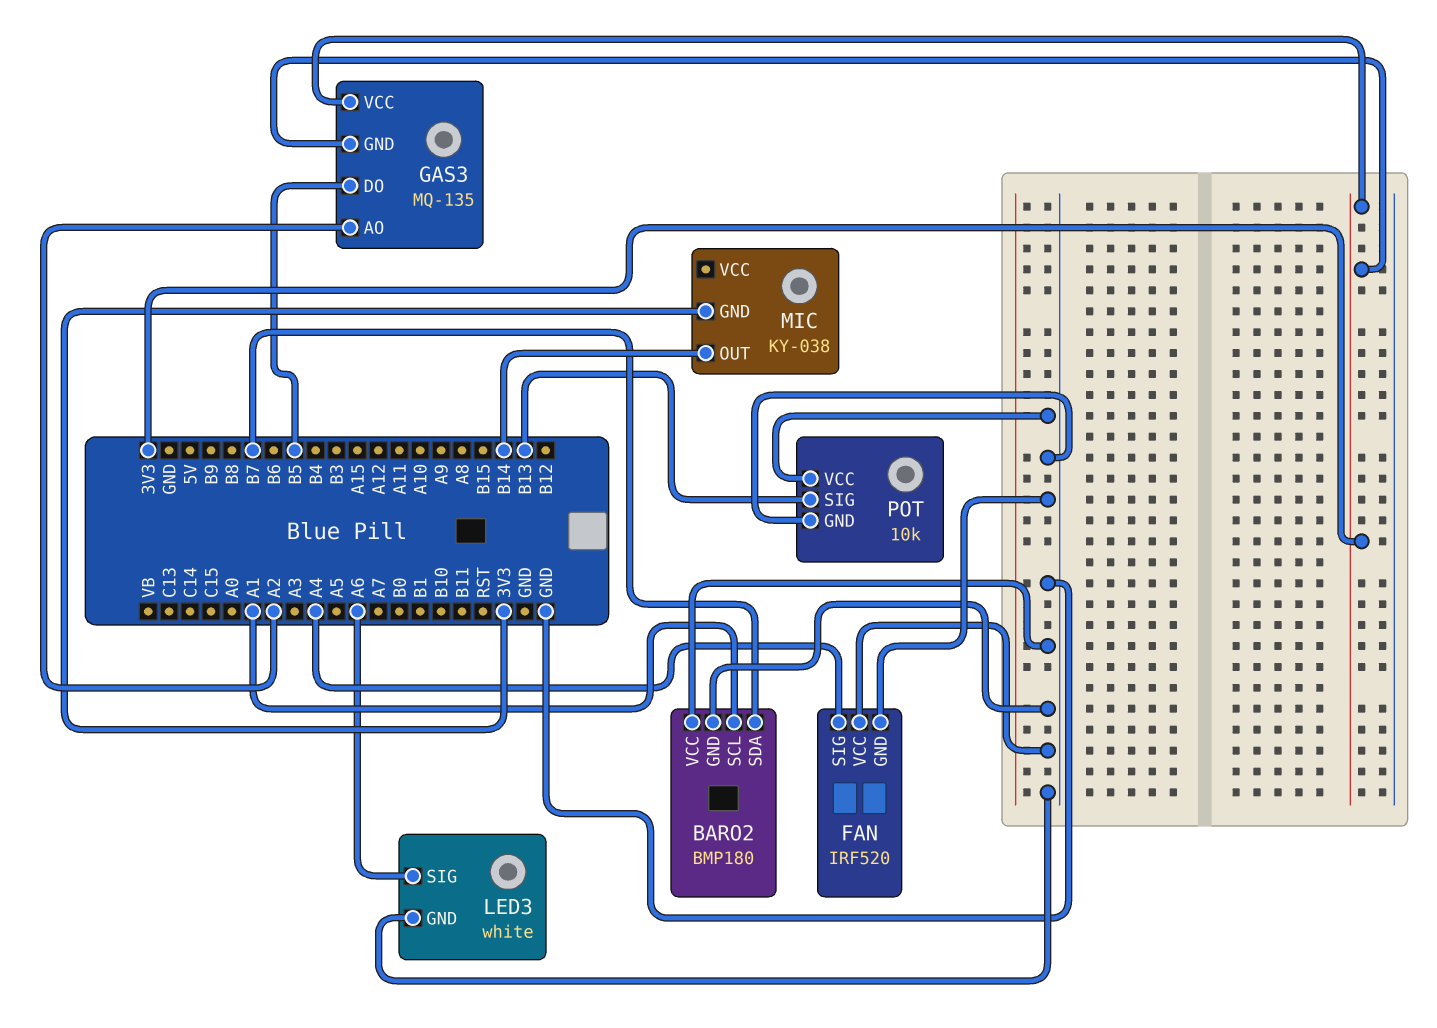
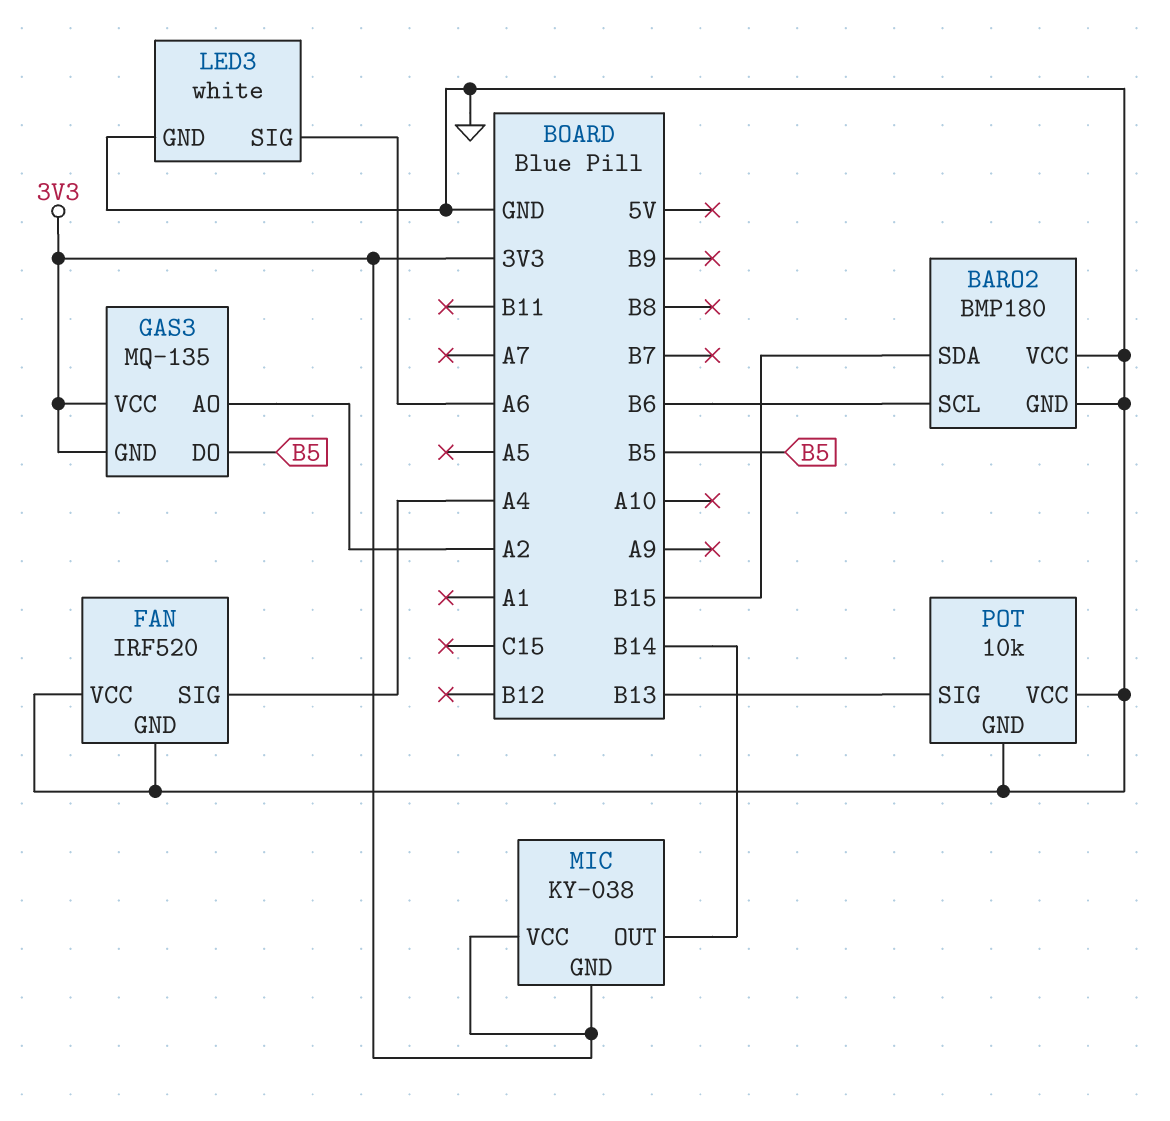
BARO2 pin SCL: A1 -> B6
BARO2 pin SDA: B7 -> B15
MIC pin VCC: none -> 3V3

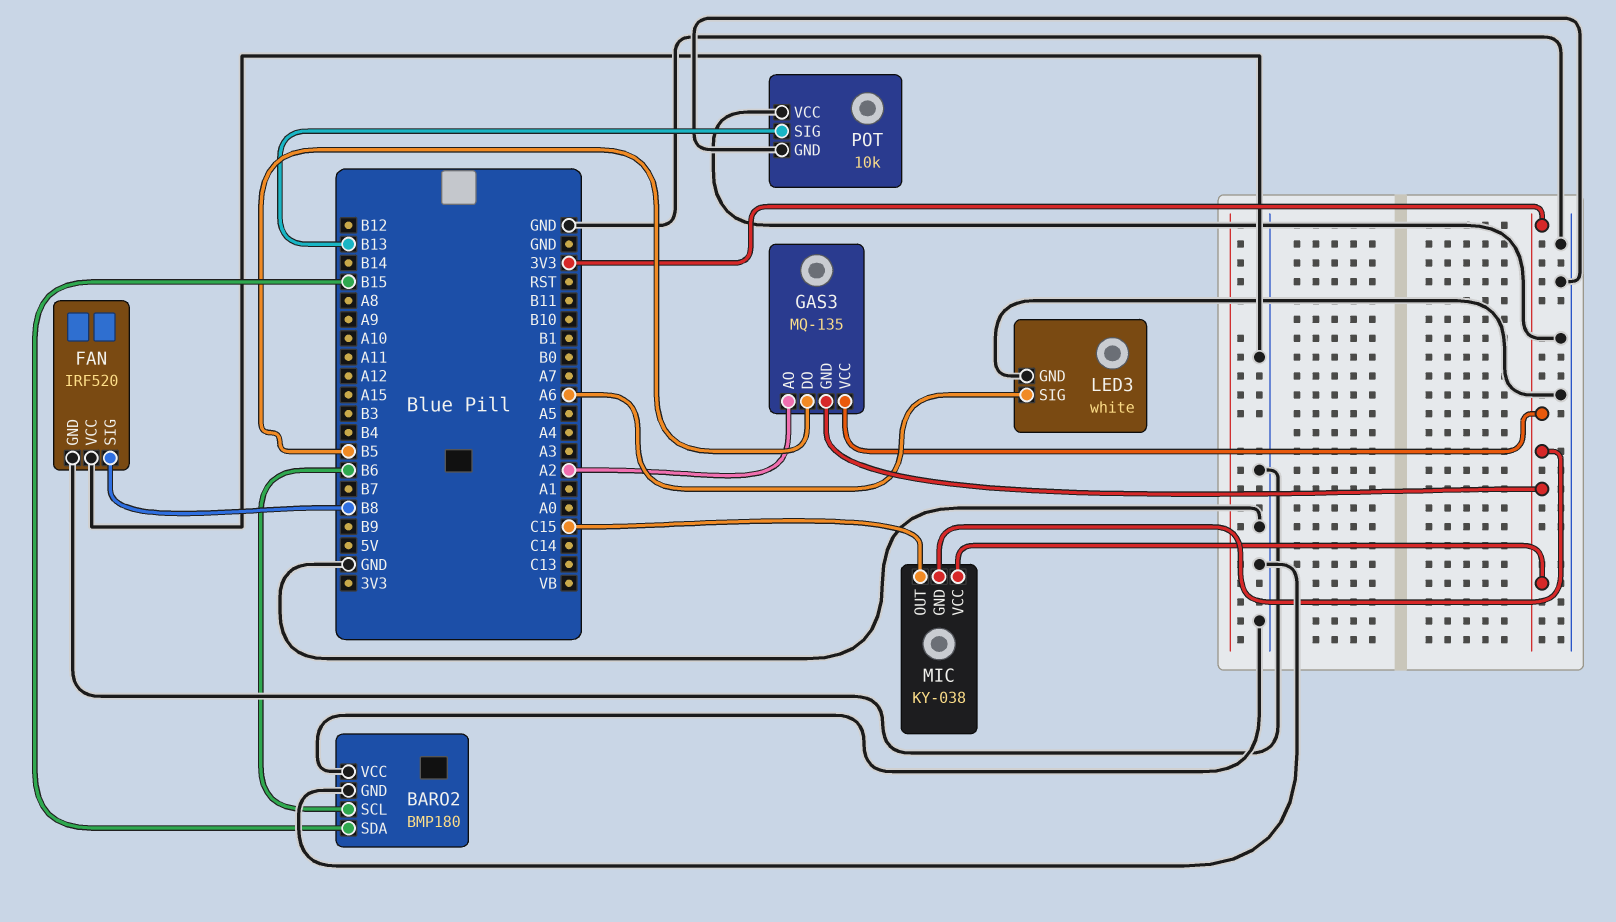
FAN pin SIG: A4 -> B8
MIC pin OUT: B14 -> C15

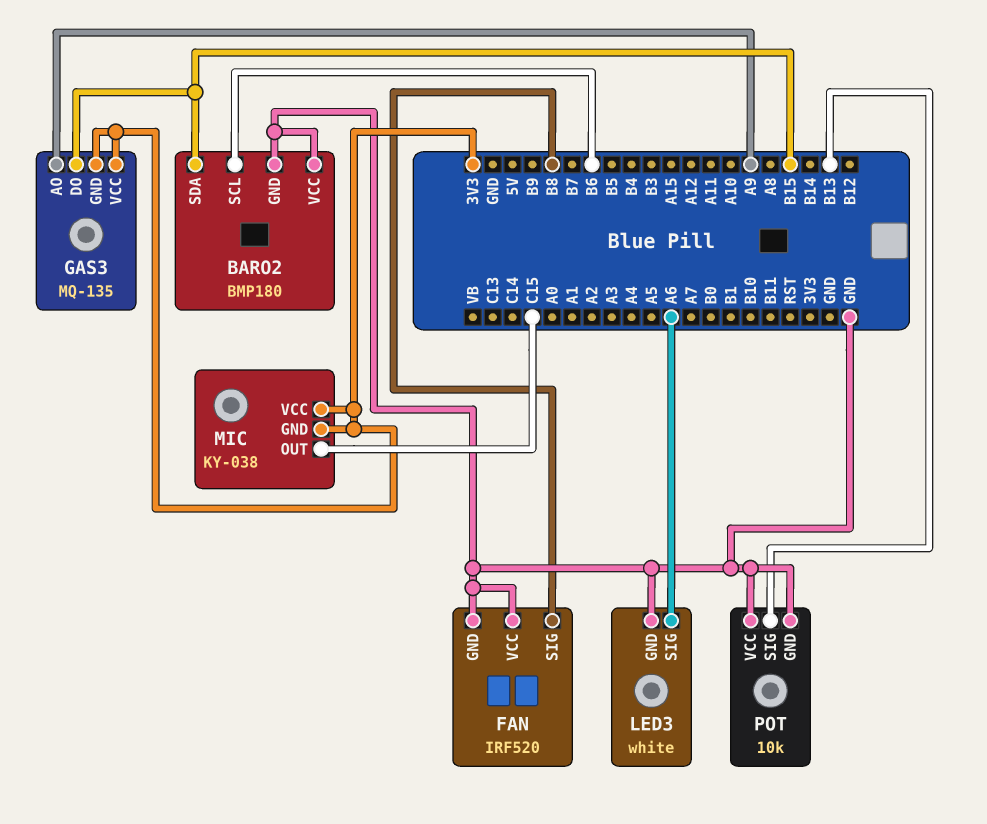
GAS3 pin AO: A2 -> A9
GAS3 pin DO: B5 -> B15

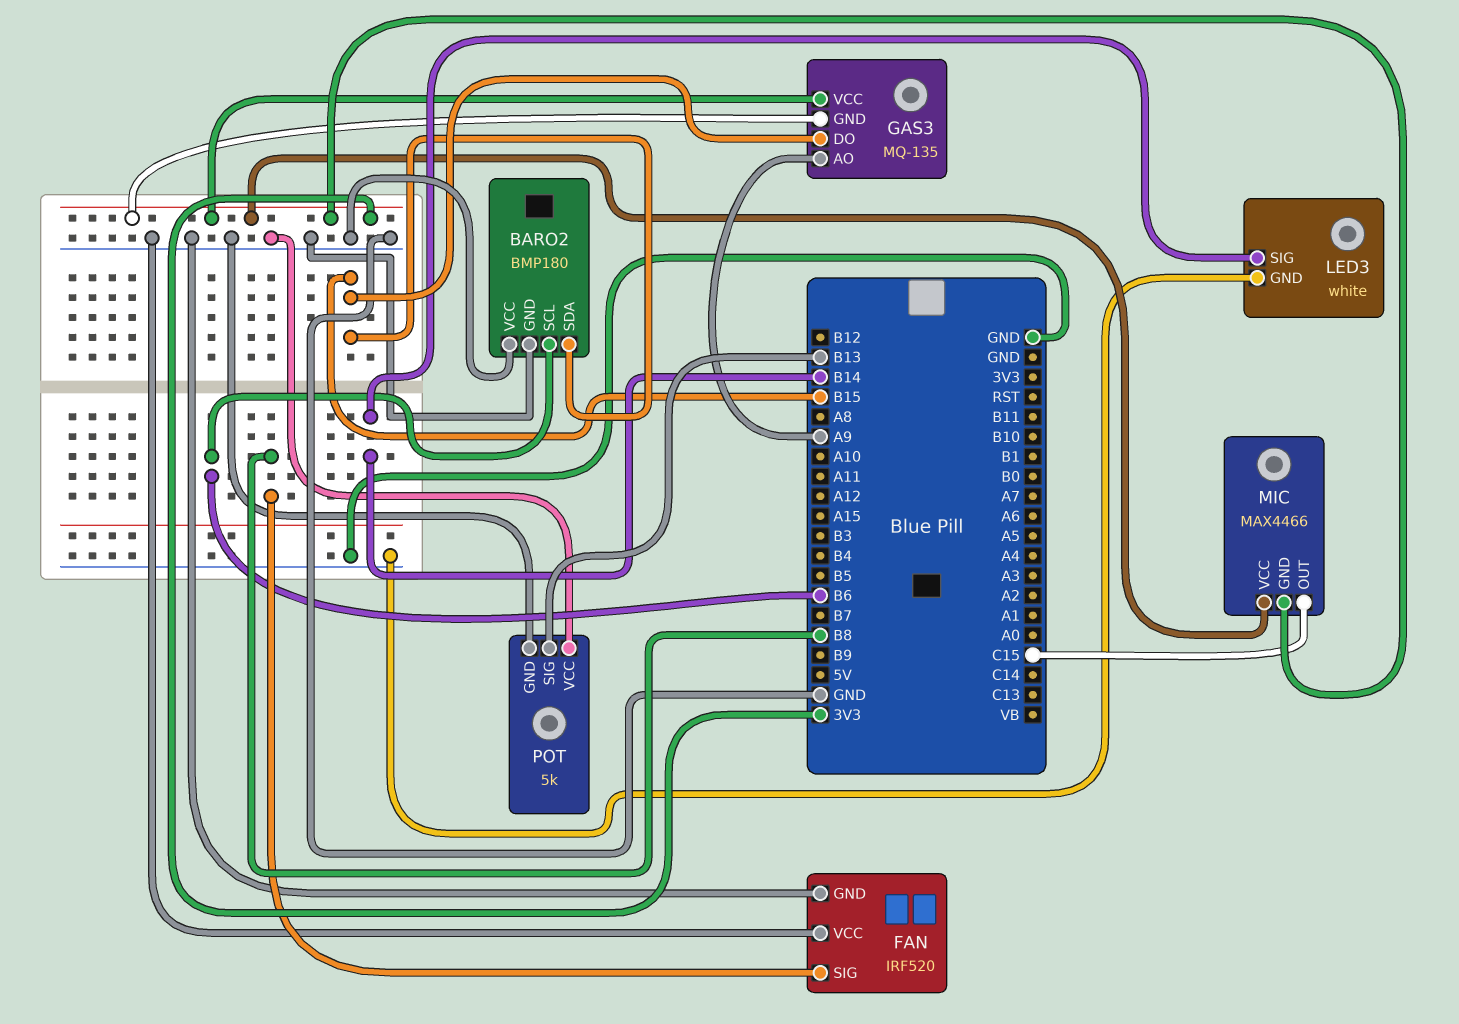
LED3 pin SIG: A6 -> B14
MIC: KY-038 -> MAX4466
POT: 10k -> 5k

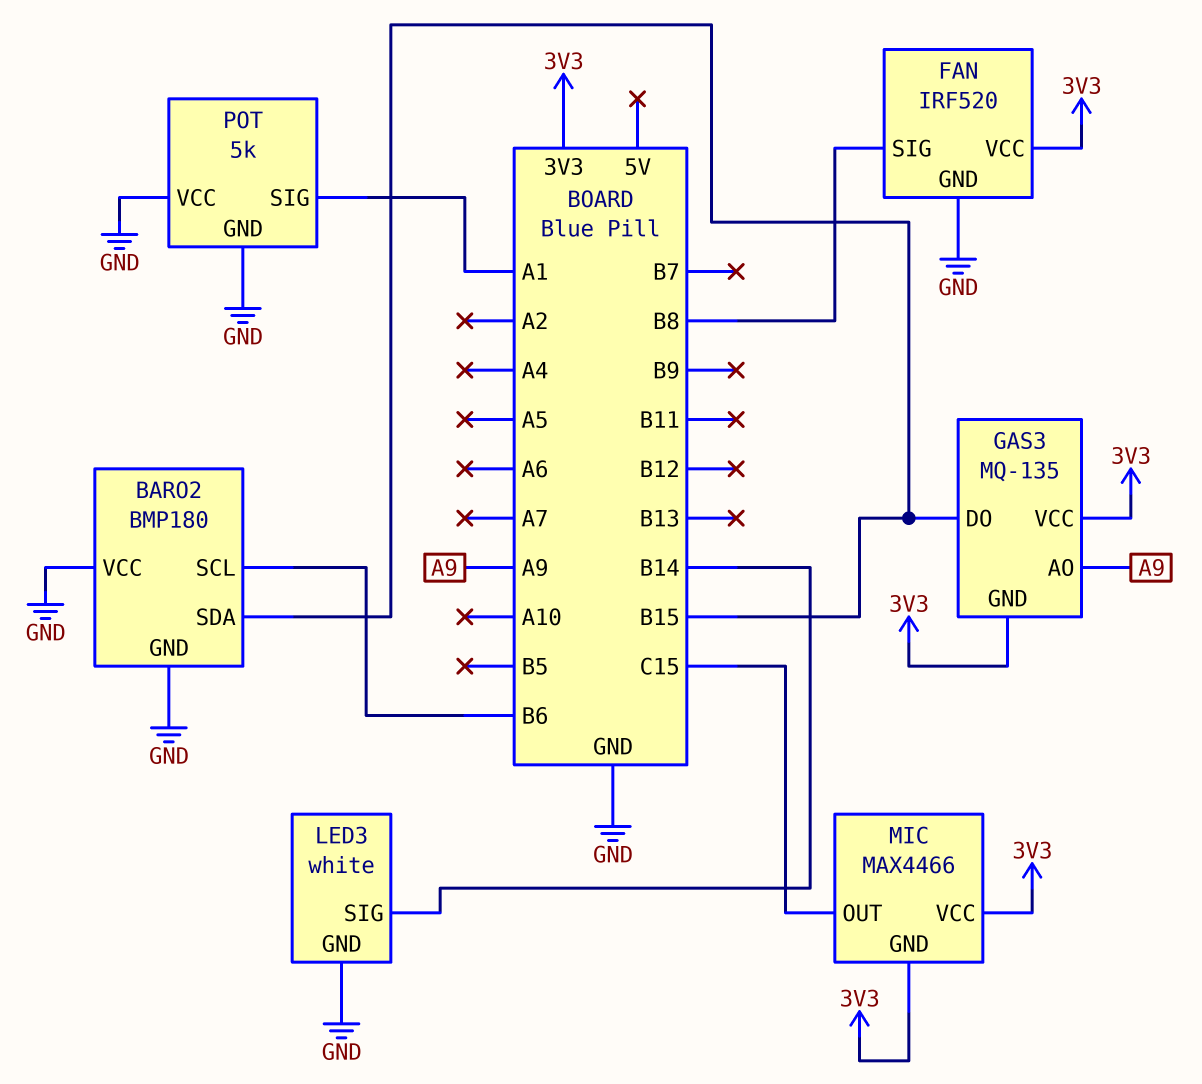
FAN pin VCC: GND -> 3V3
POT pin SIG: B13 -> A1

